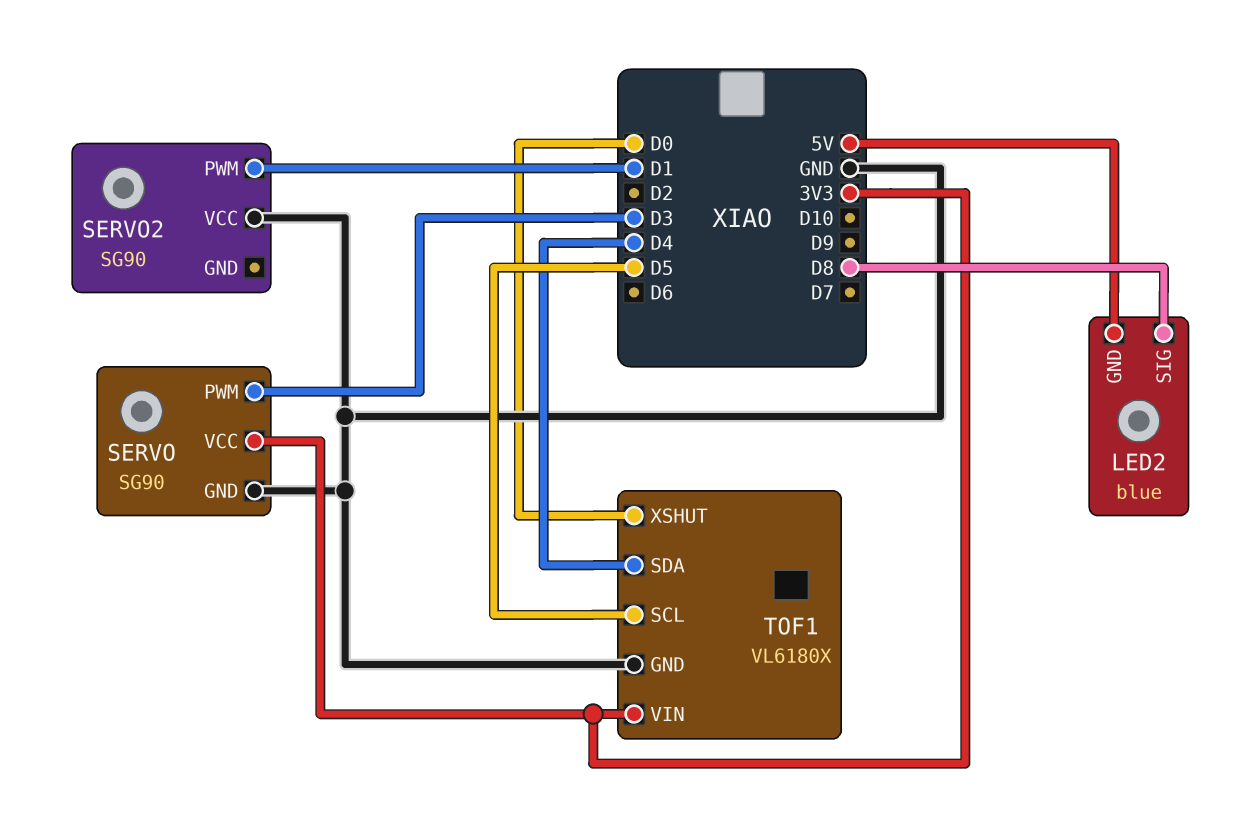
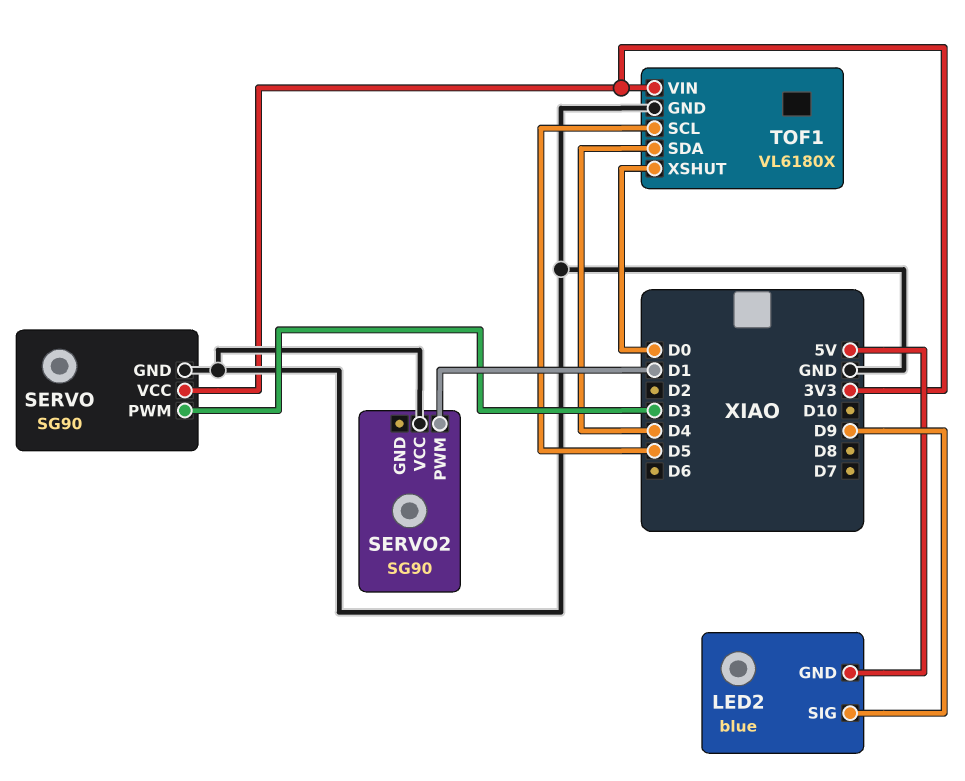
LED2 pin SIG: D8 -> D9

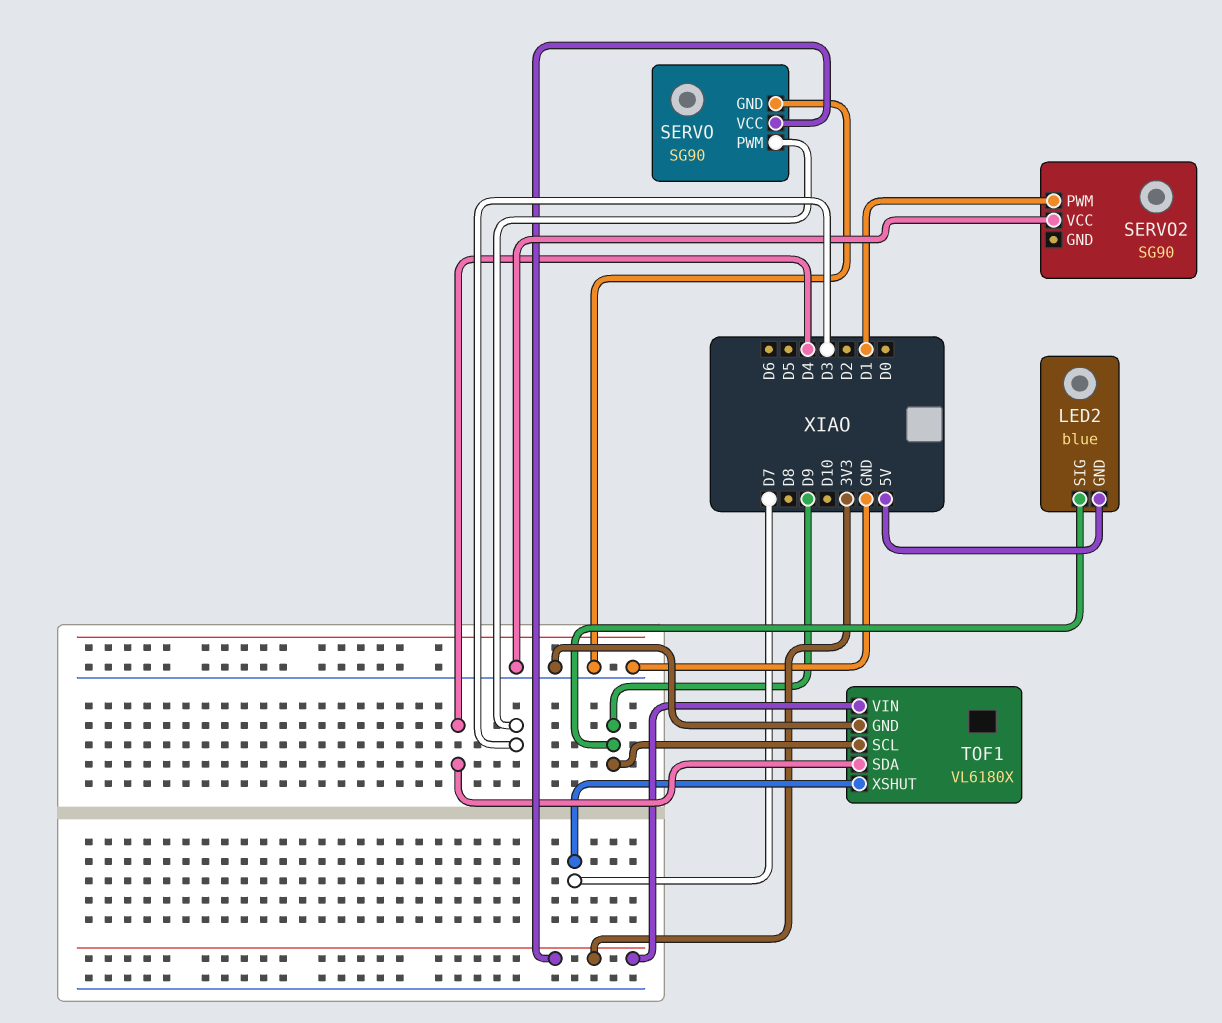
TOF1 pin SCL: D5 -> D9
TOF1 pin XSHUT: D0 -> D7

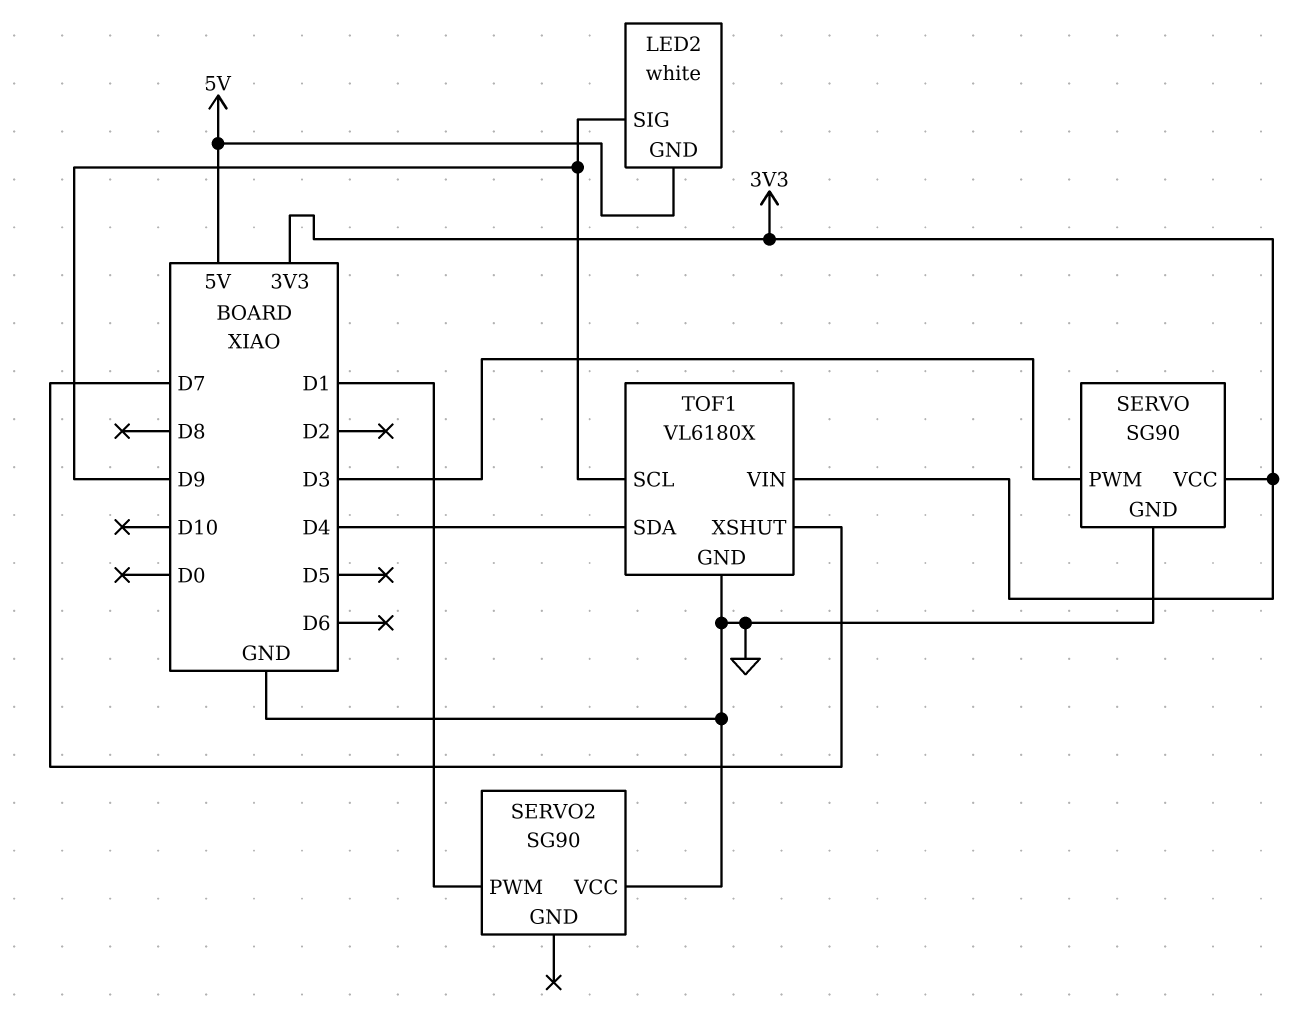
LED2: blue -> white

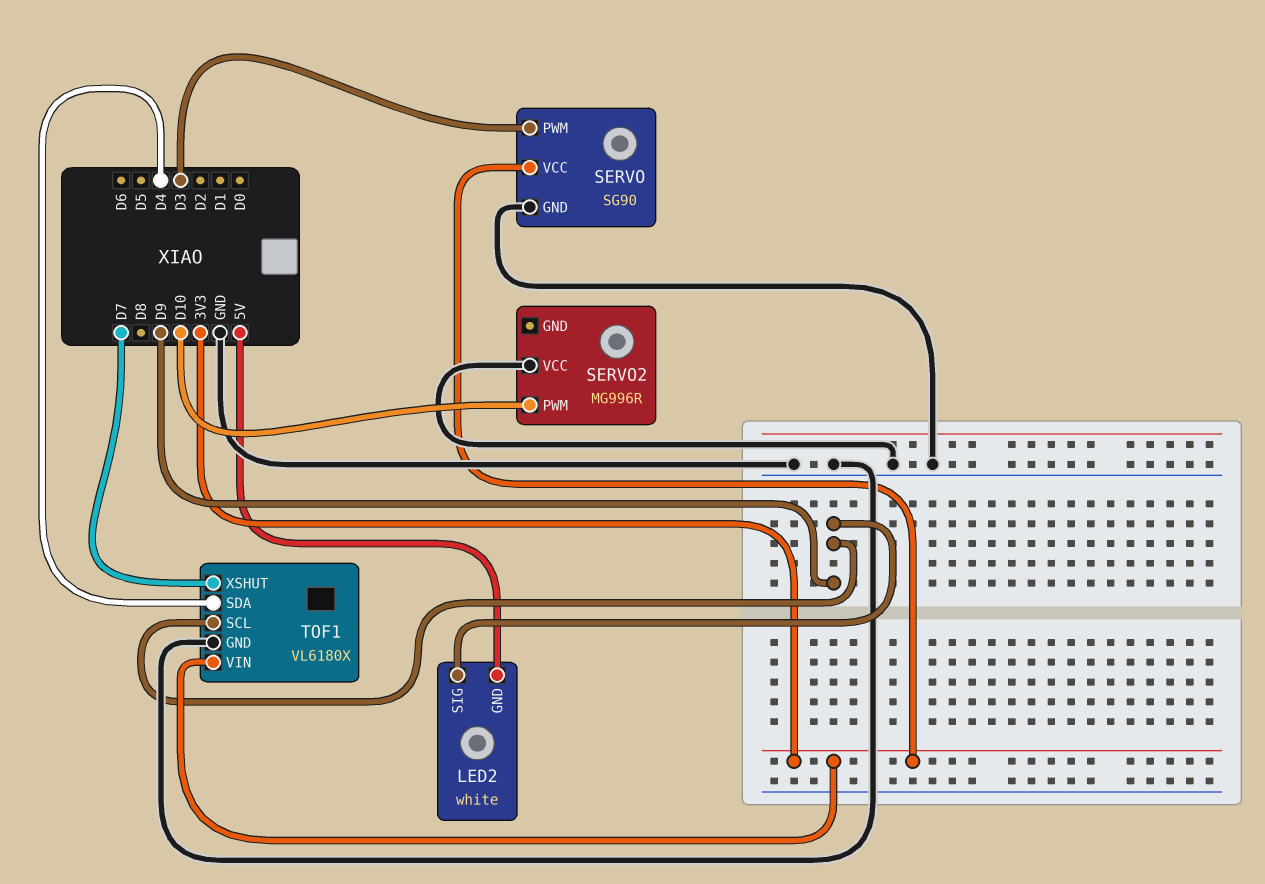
SERVO2: SG90 -> MG996R
SERVO2 pin PWM: D1 -> D10

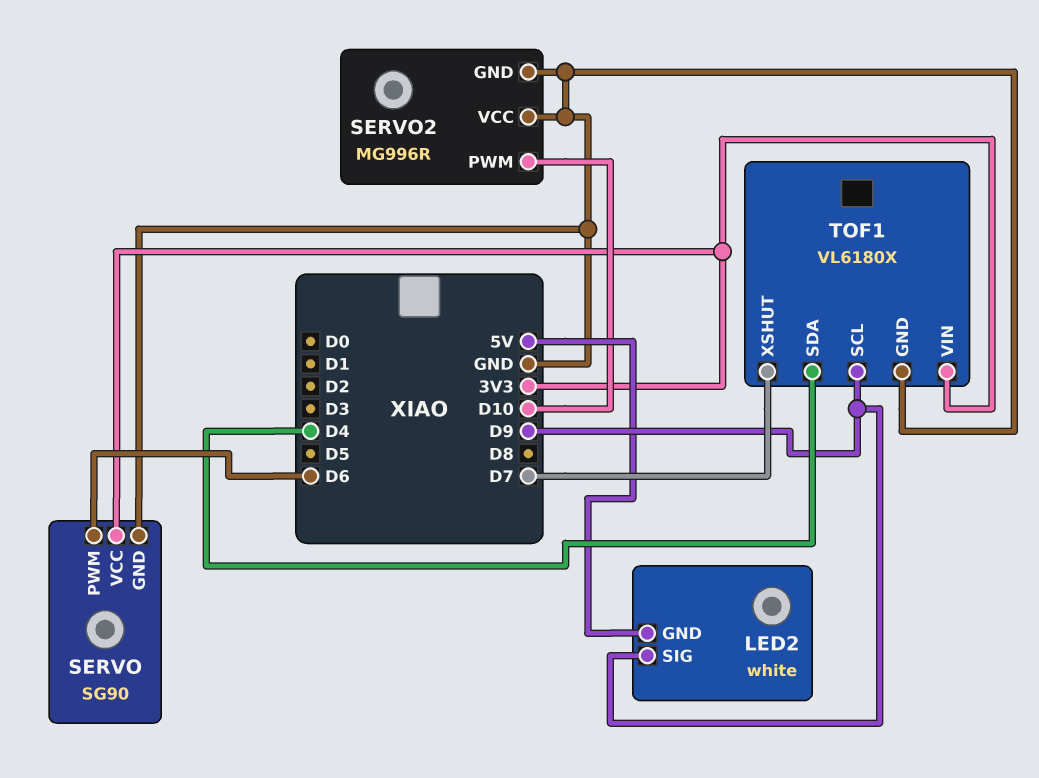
SERVO pin PWM: D3 -> D6
SERVO2 pin GND: none -> GND

